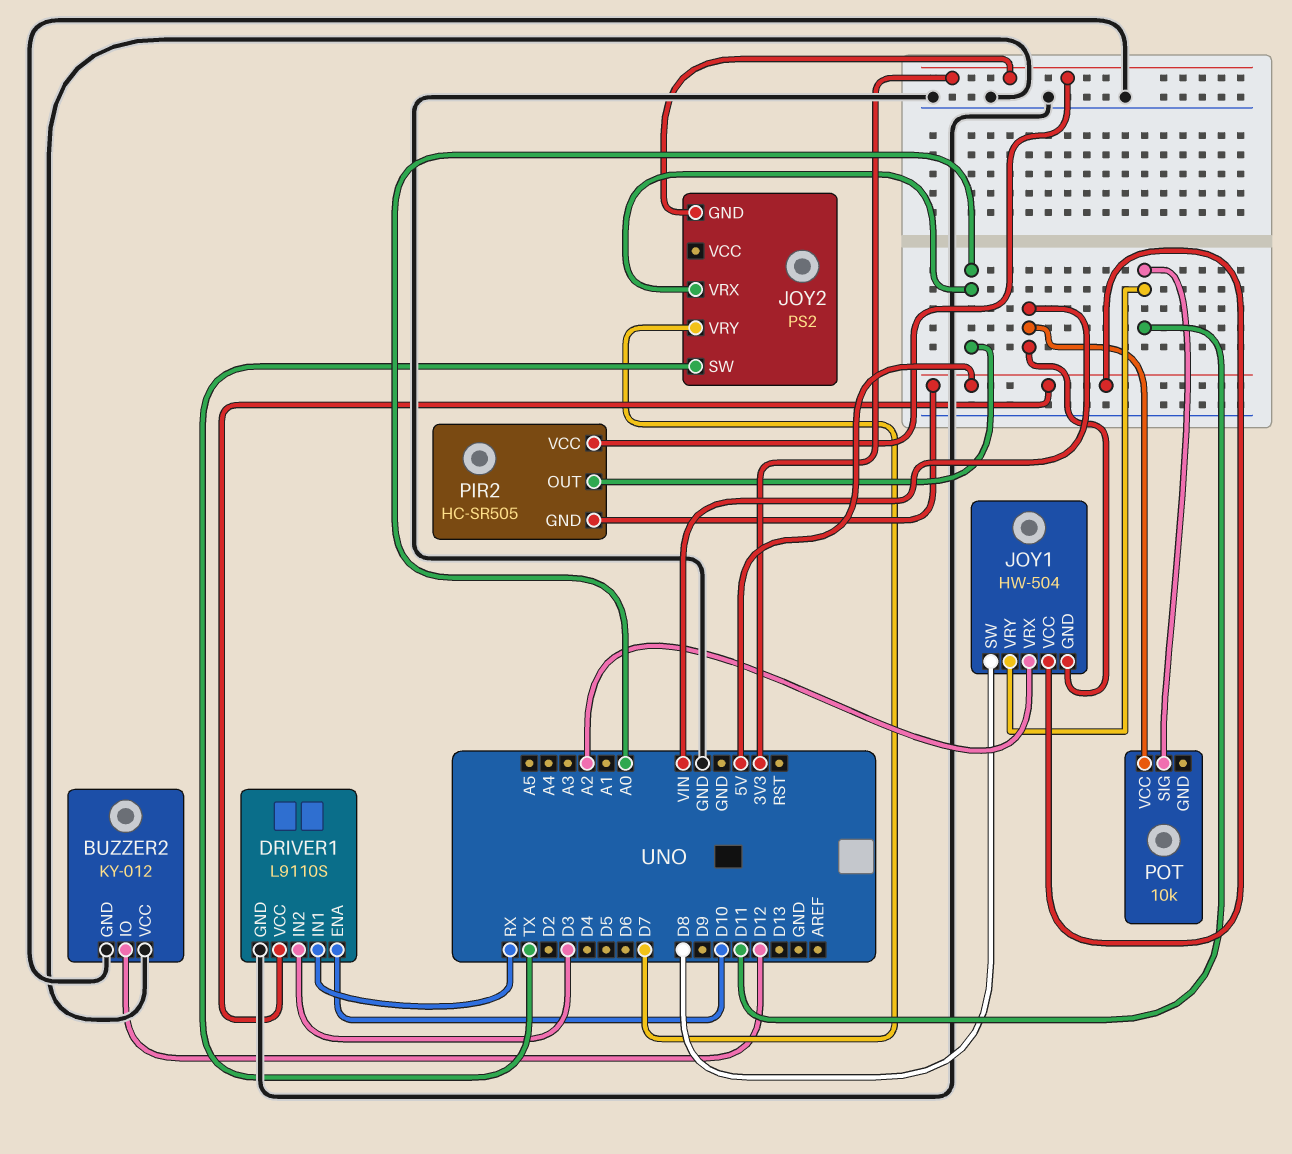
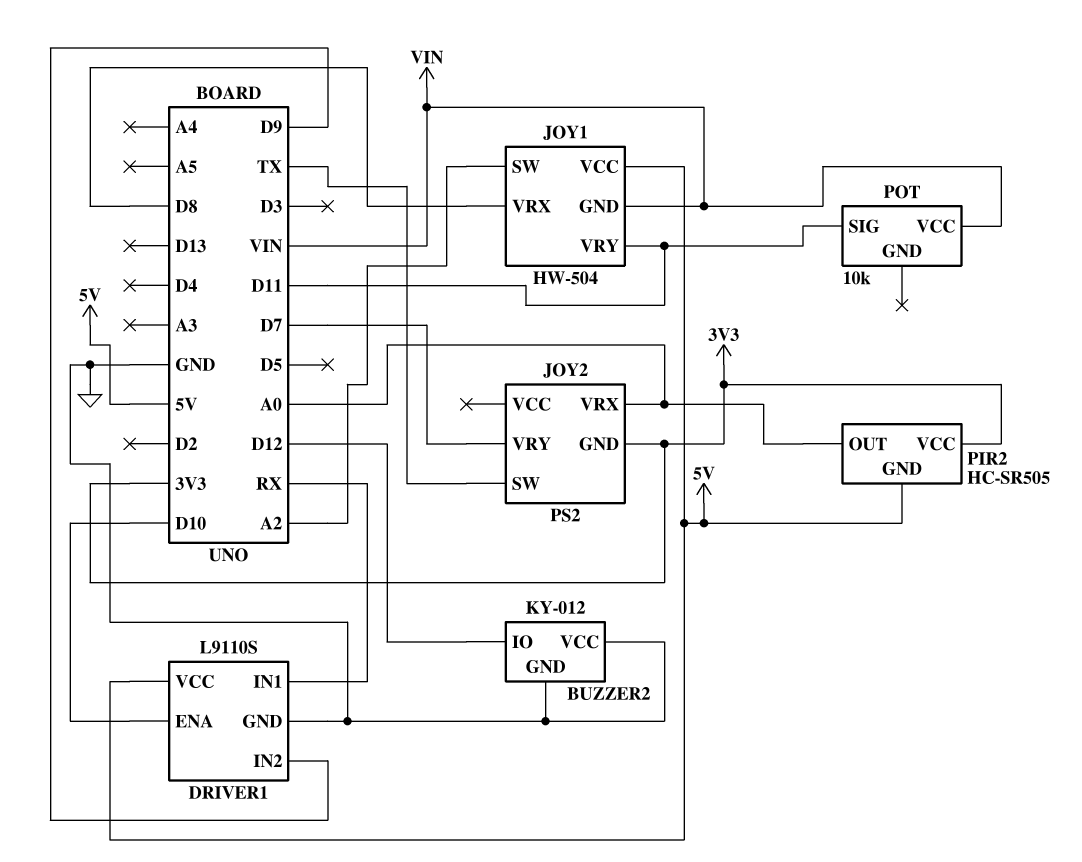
DRIVER1 pin IN2: D3 -> D9
JOY1 pin SW: D8 -> A2
JOY1 pin VRX: A2 -> D8

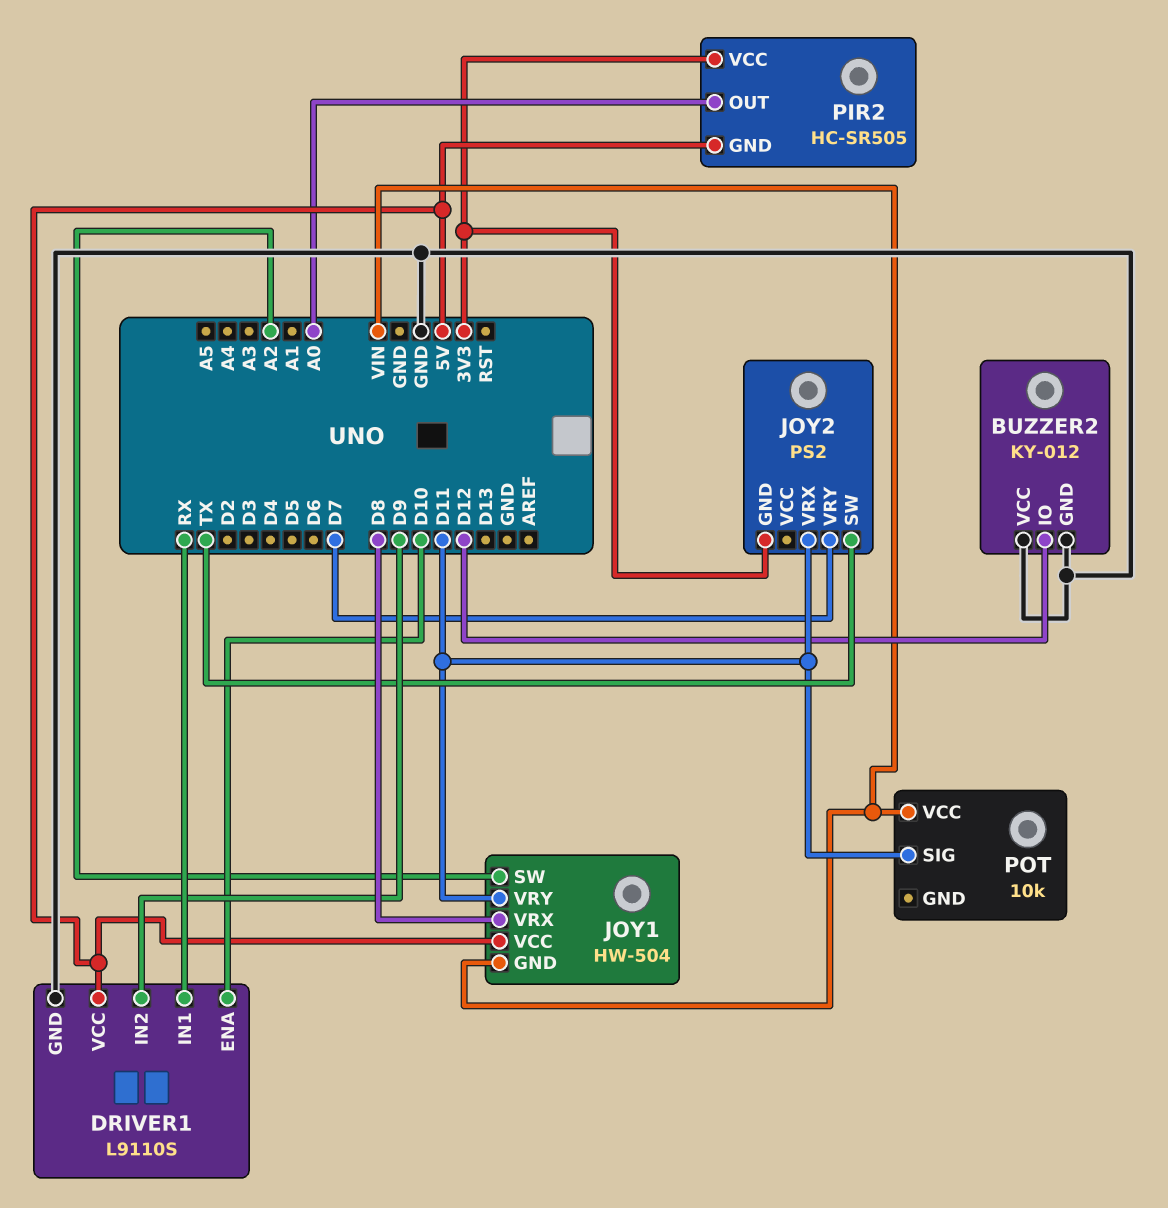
JOY2 pin VRX: A0 -> D11

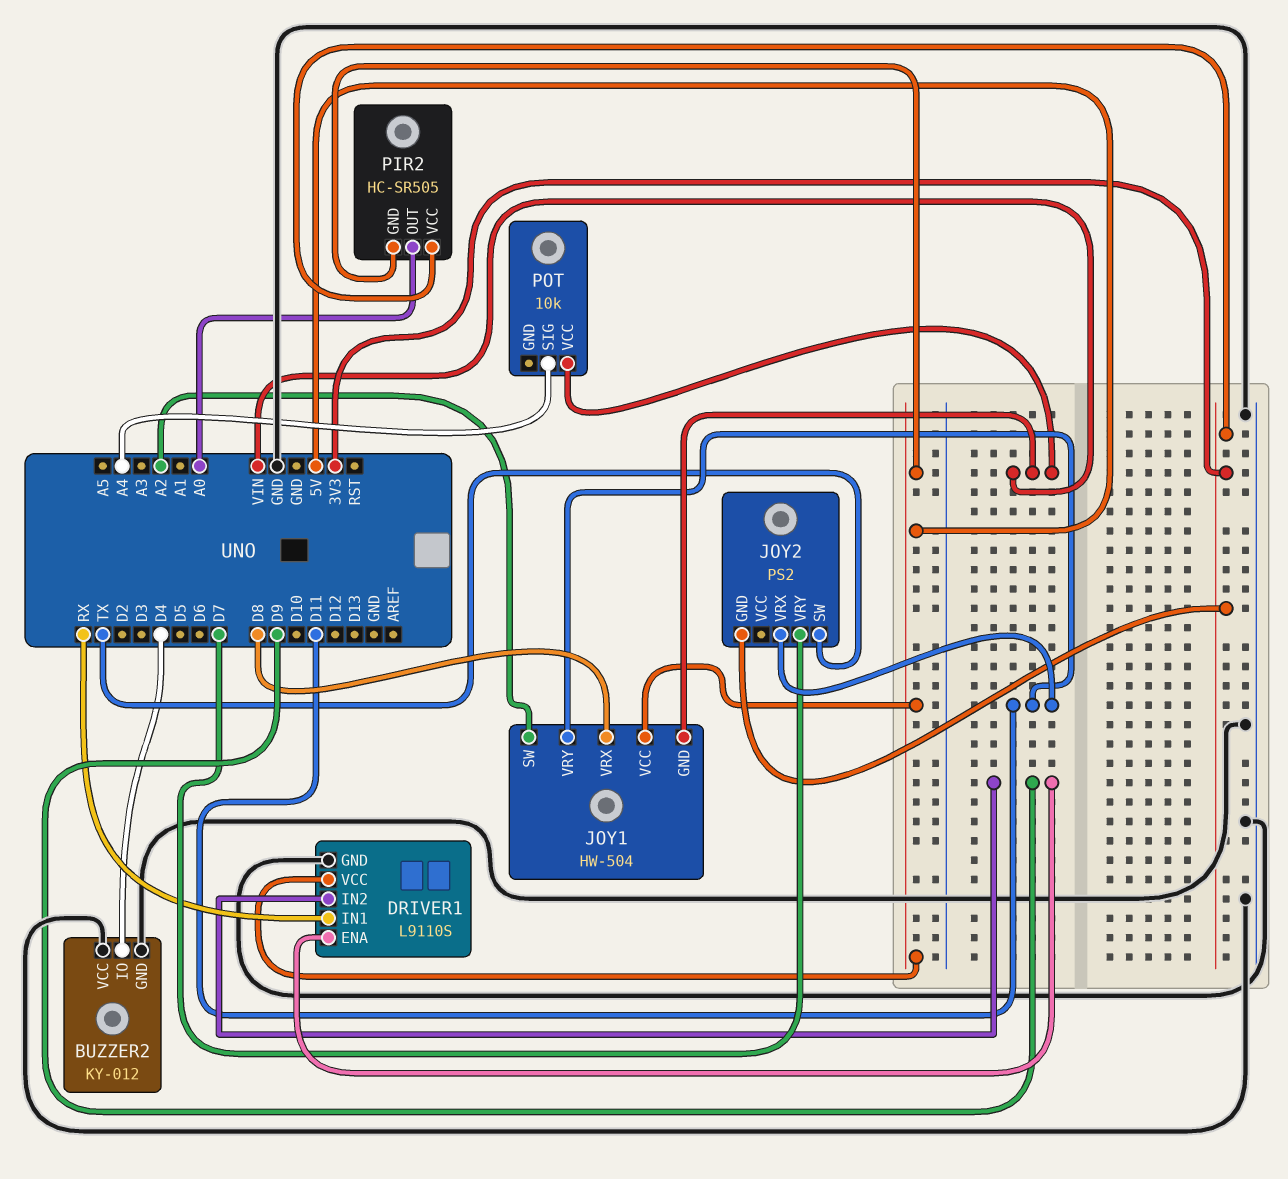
BUZZER2 pin IO: D12 -> D4
DRIVER1 pin ENA: D10 -> D9
POT pin SIG: D11 -> A4

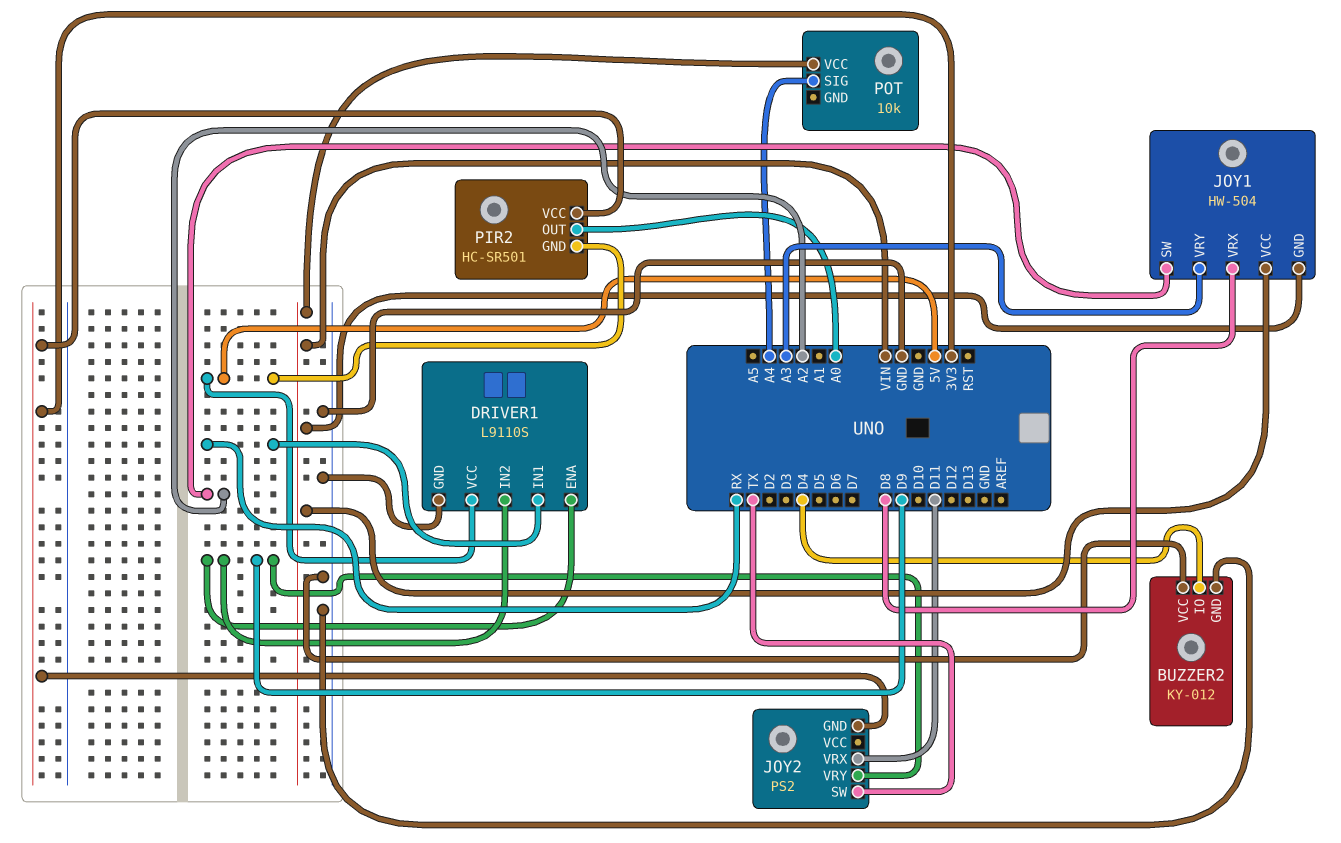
JOY1 pin VCC: 5V -> VIN
JOY1 pin VRY: D11 -> A3
JOY2 pin VRY: D7 -> D9
PIR2: HC-SR505 -> HC-SR501

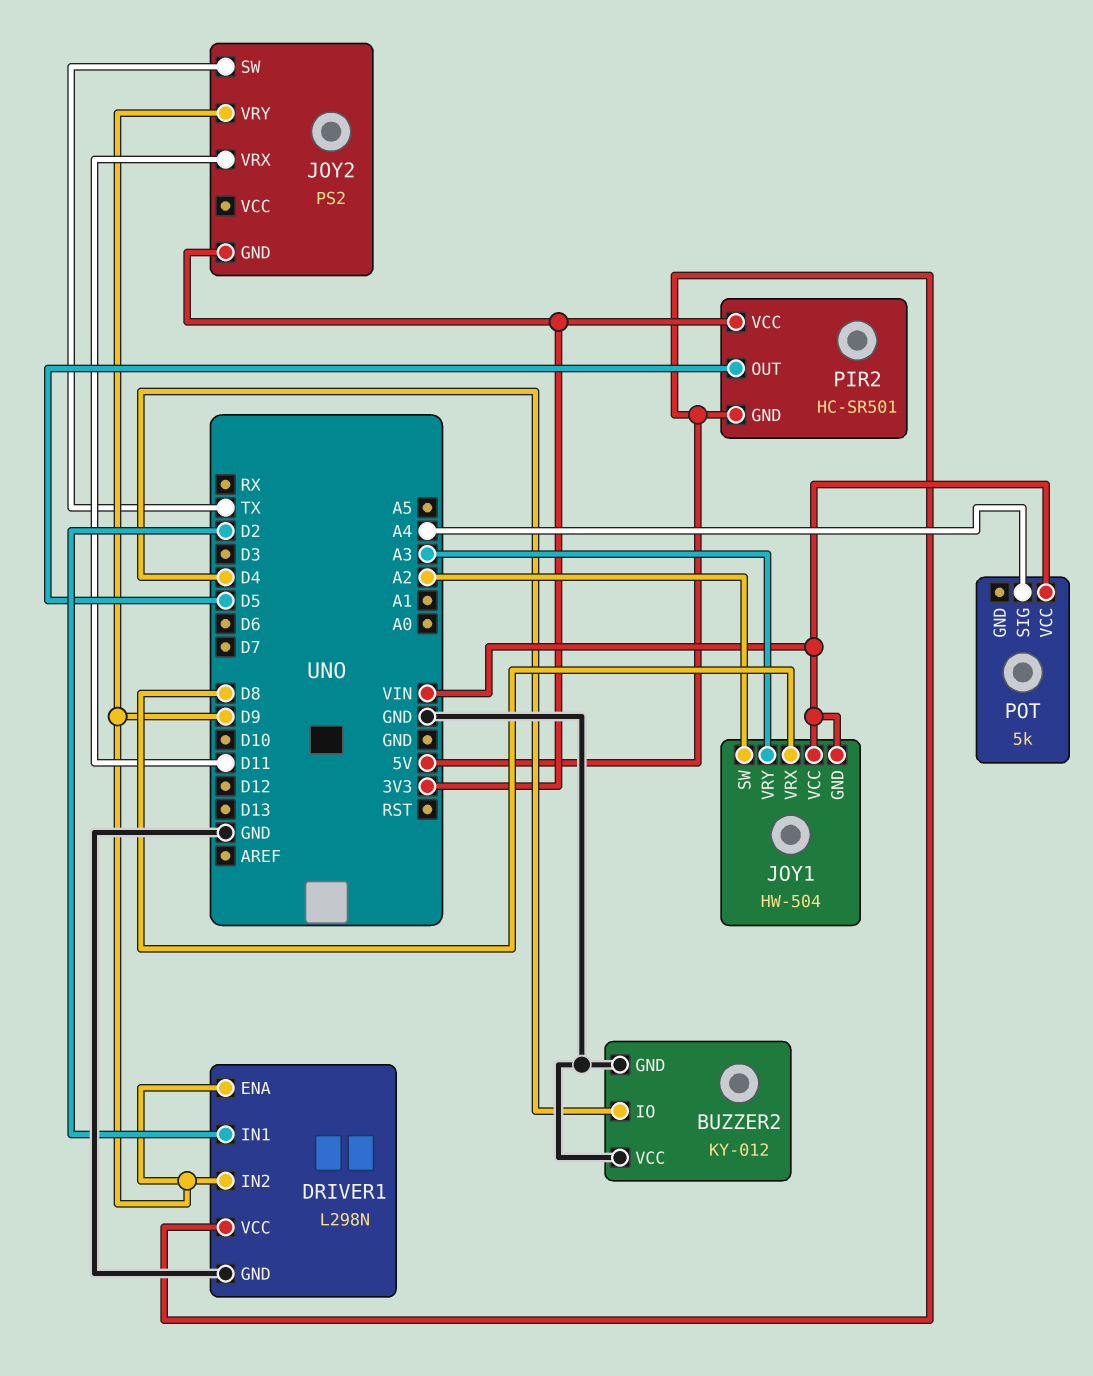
DRIVER1: L9110S -> L298N
DRIVER1 pin IN1: RX -> D2
PIR2 pin OUT: A0 -> D5
POT: 10k -> 5k

